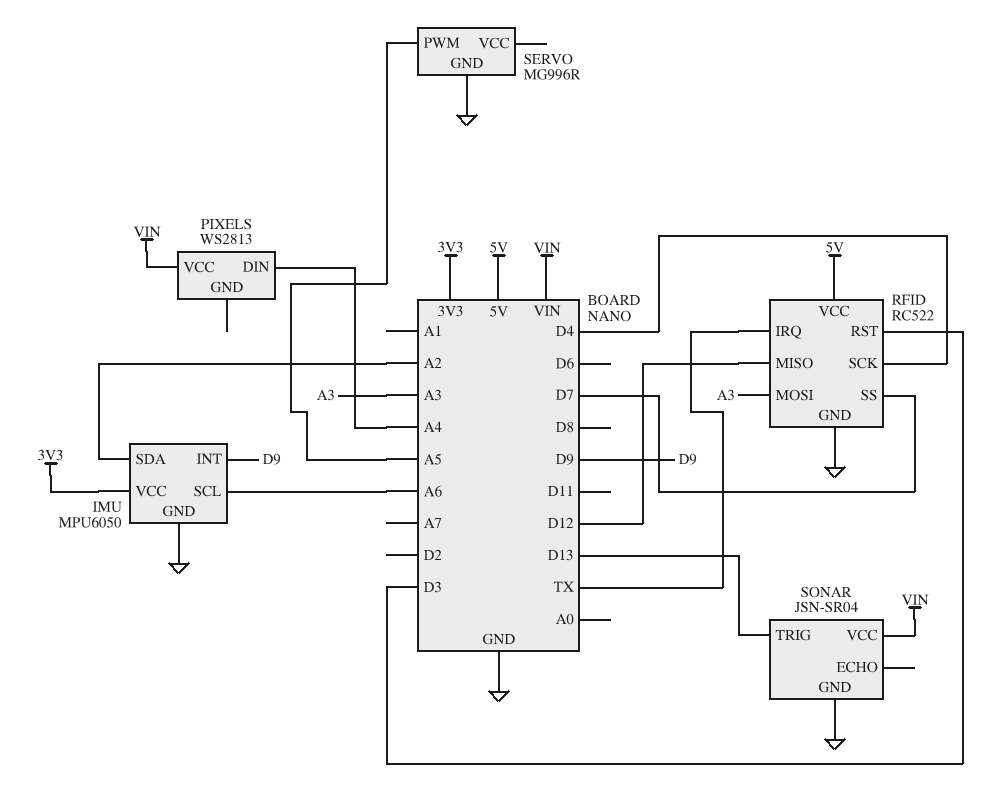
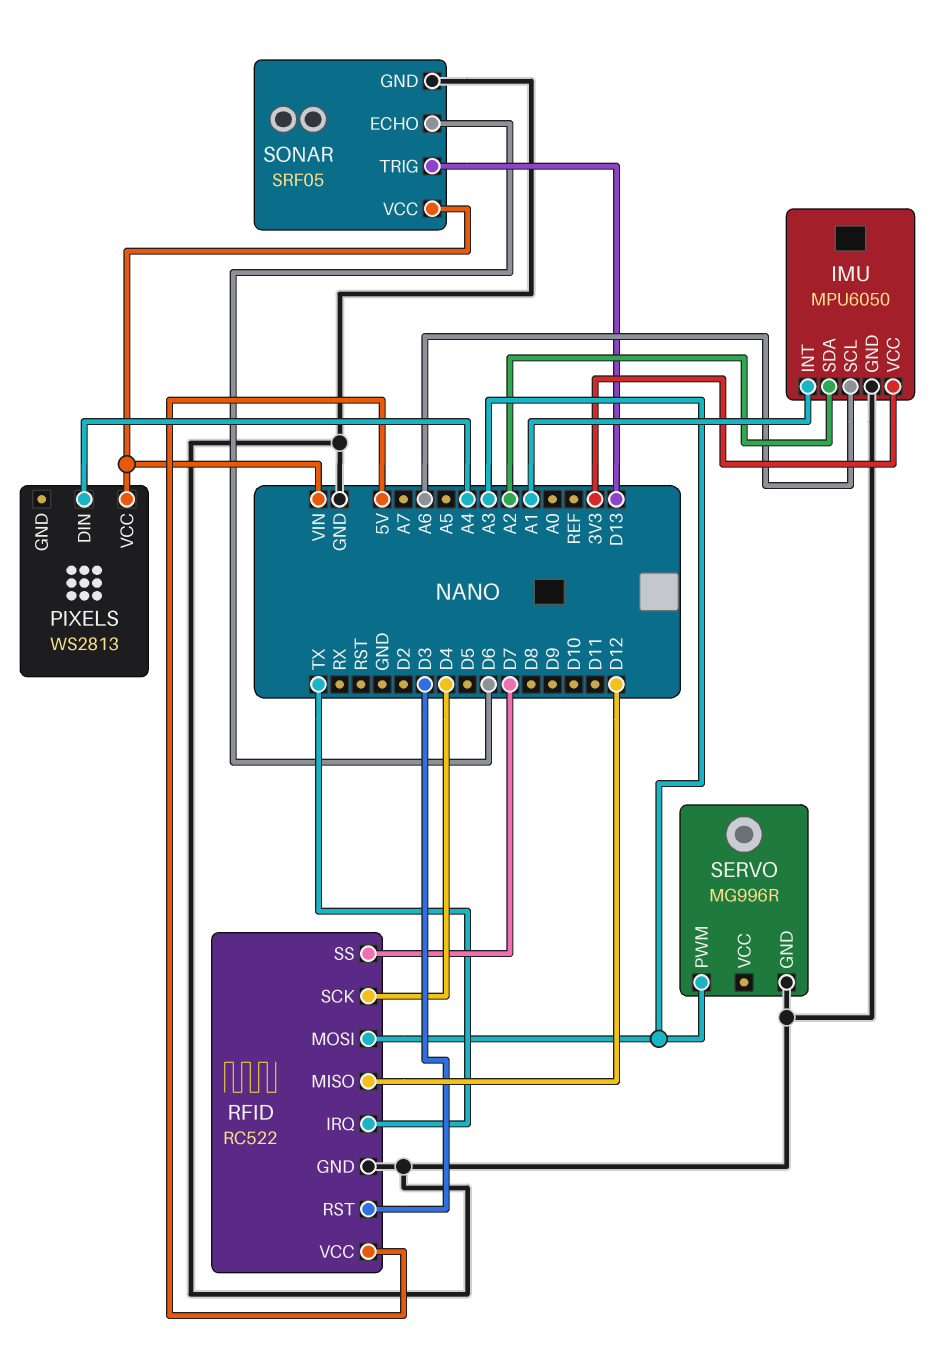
IMU pin INT: D9 -> A1
SERVO pin PWM: A5 -> A3
SONAR: JSN-SR04 -> SRF05
SONAR pin ECHO: none -> D6

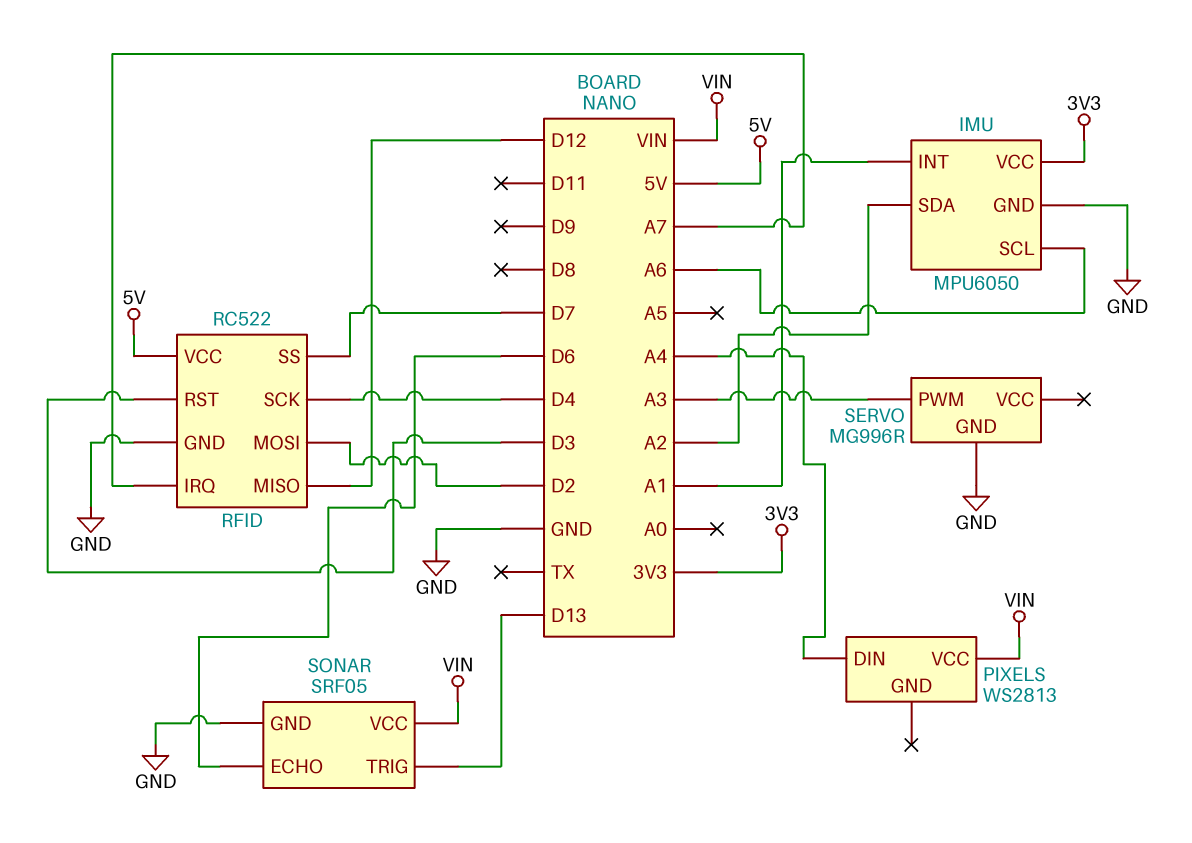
RFID pin IRQ: TX -> A7
RFID pin MOSI: A3 -> D2

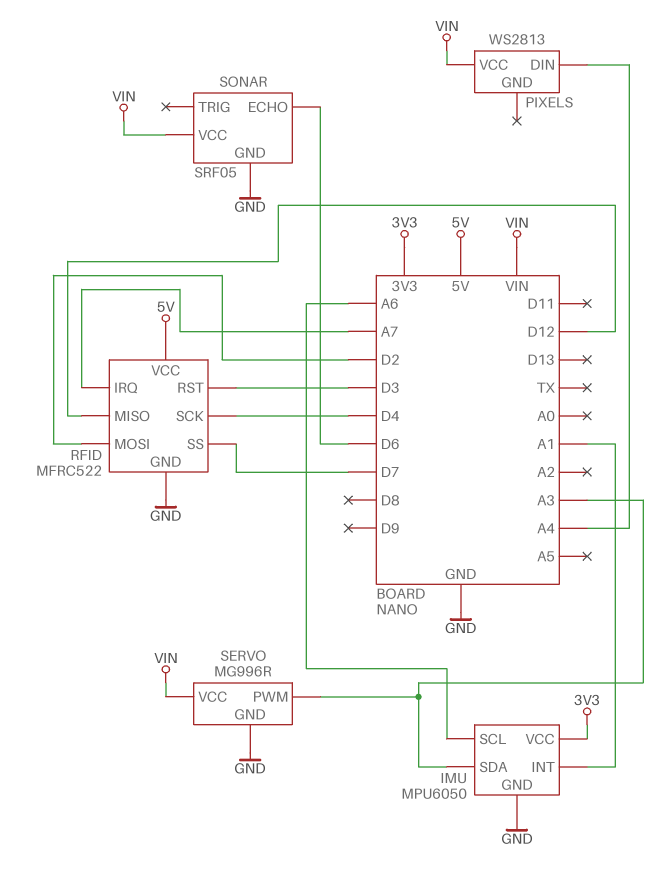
IMU pin SDA: A2 -> A3
RFID: RC522 -> MFRC522
SERVO pin VCC: none -> VIN
SONAR pin TRIG: D13 -> none

